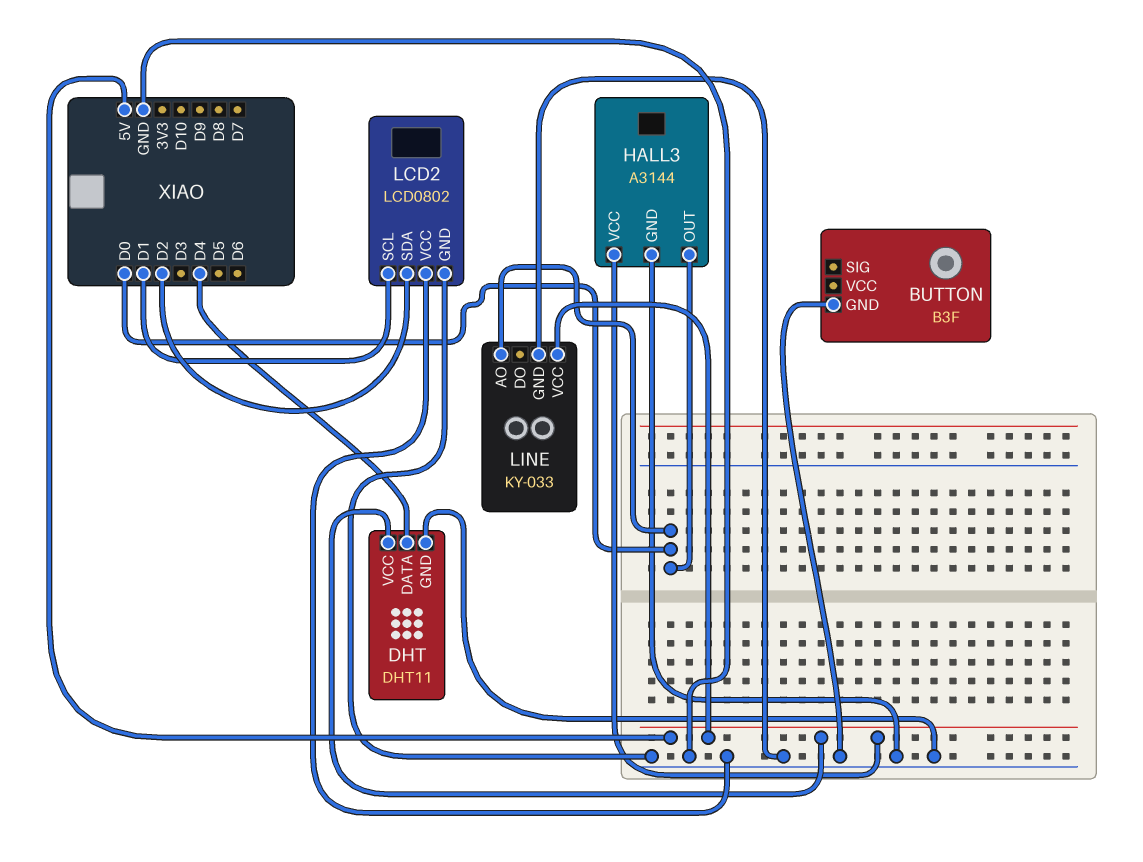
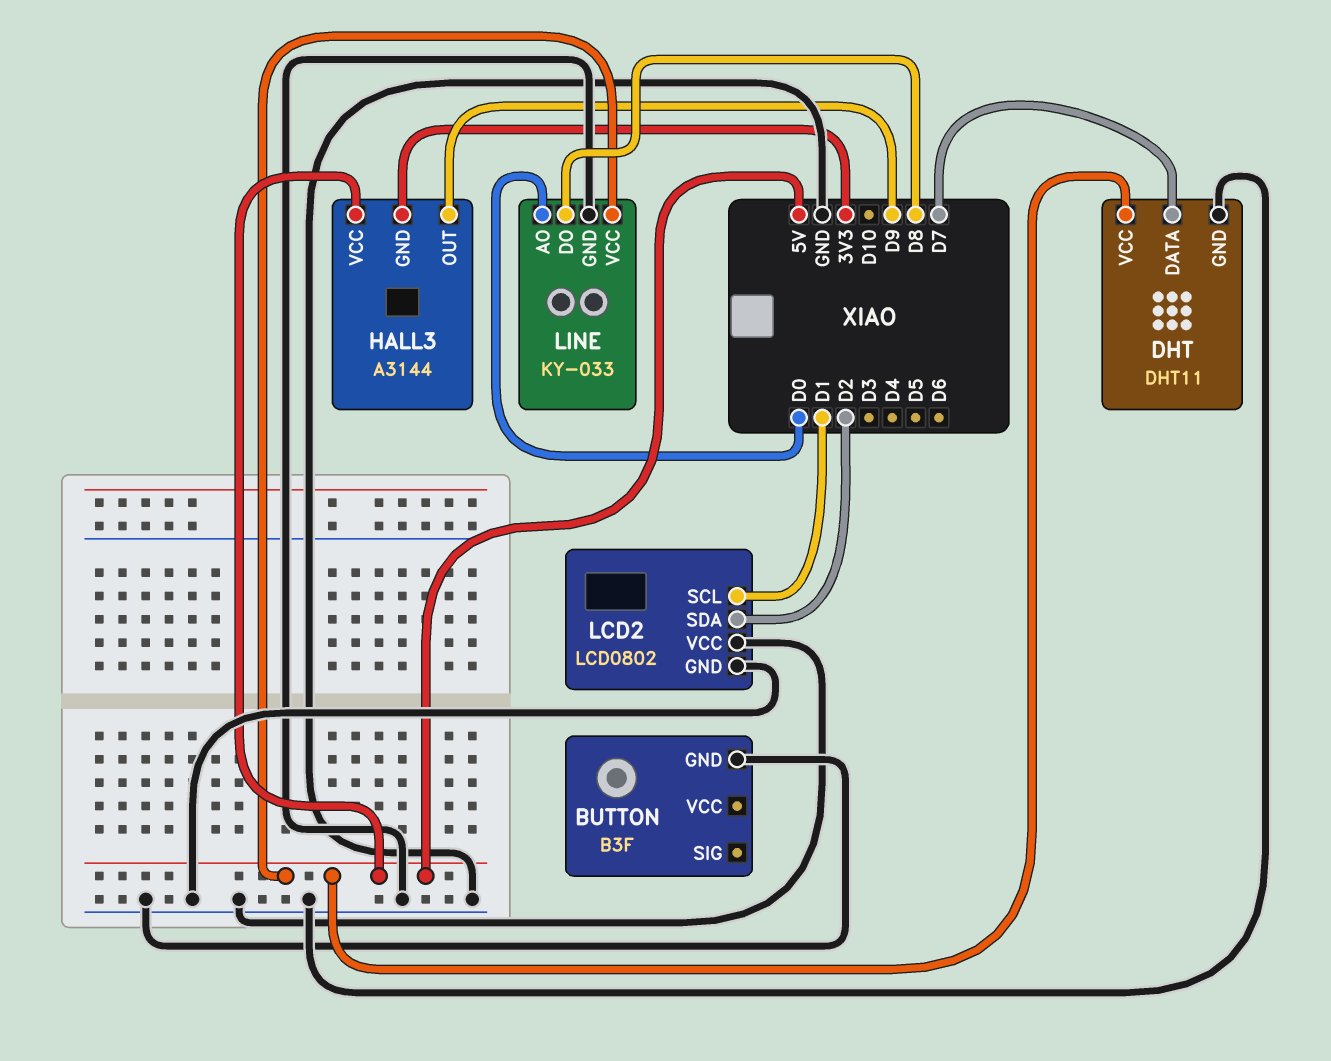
DHT pin DATA: D4 -> D7
HALL3 pin GND: GND -> 3V3
HALL3 pin OUT: D0 -> D9
LINE pin DO: none -> D8

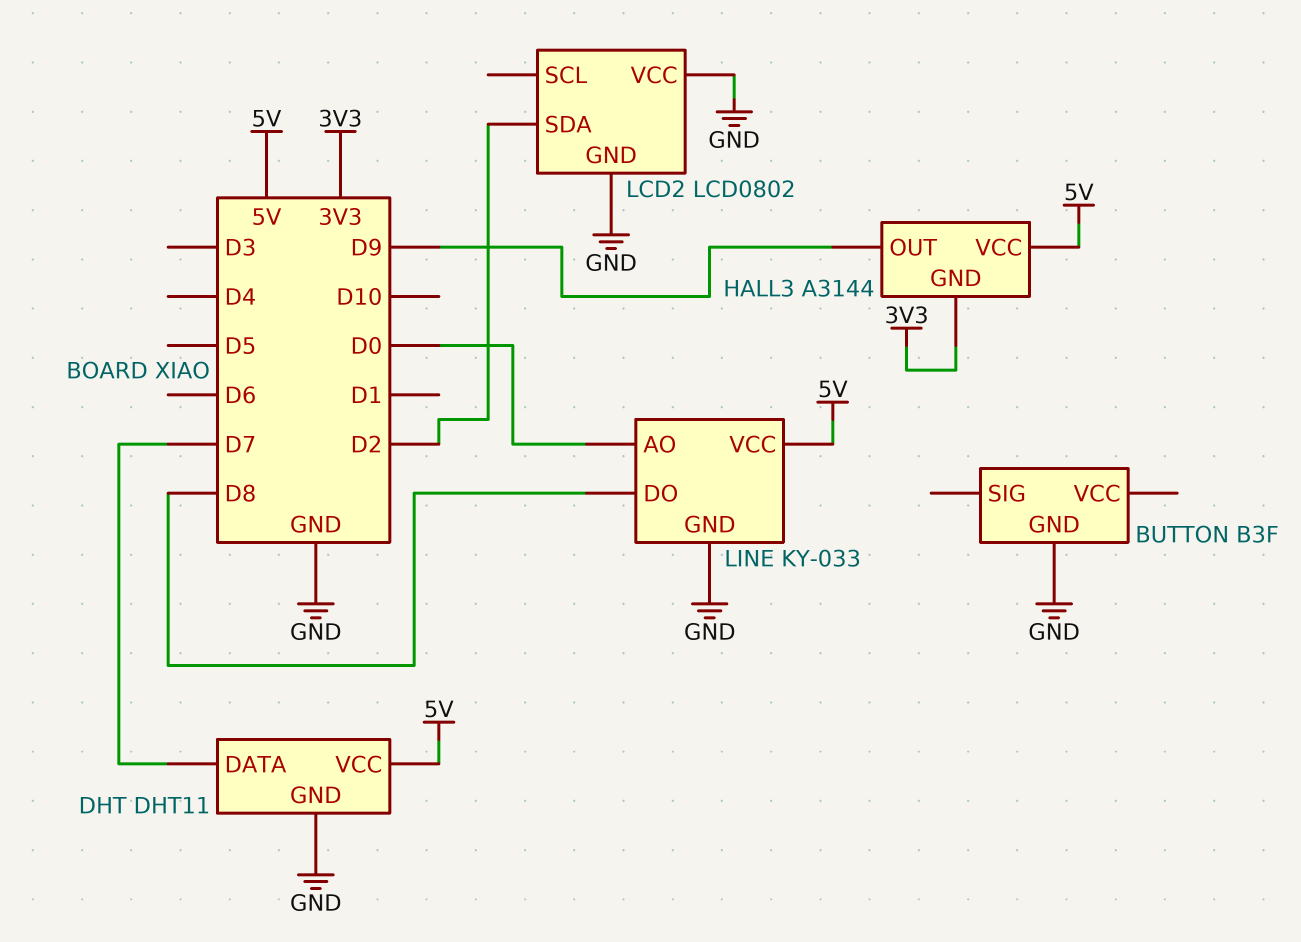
LCD2 pin SCL: D1 -> none

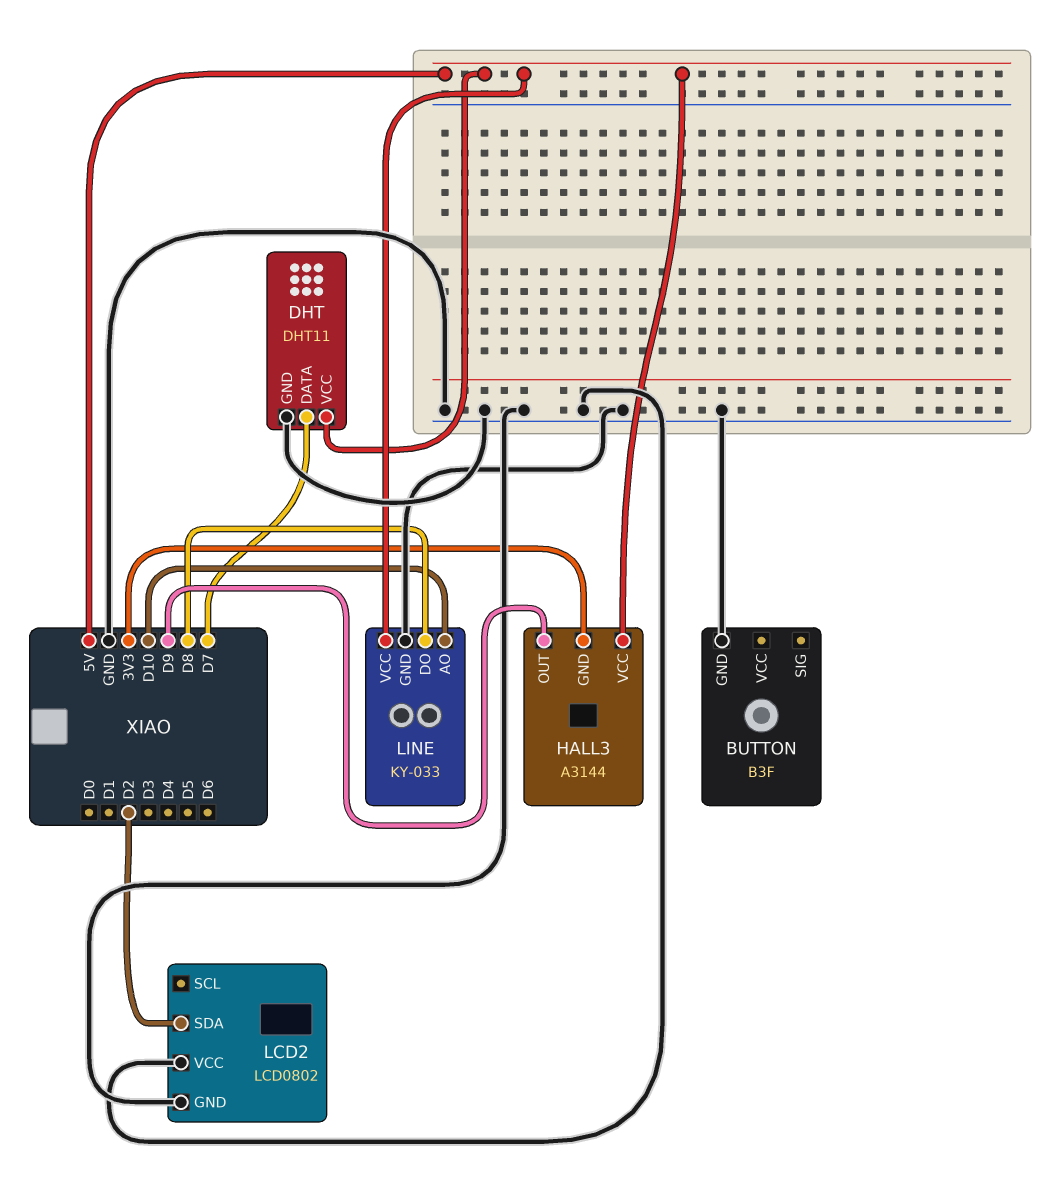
LINE pin AO: D0 -> D10

